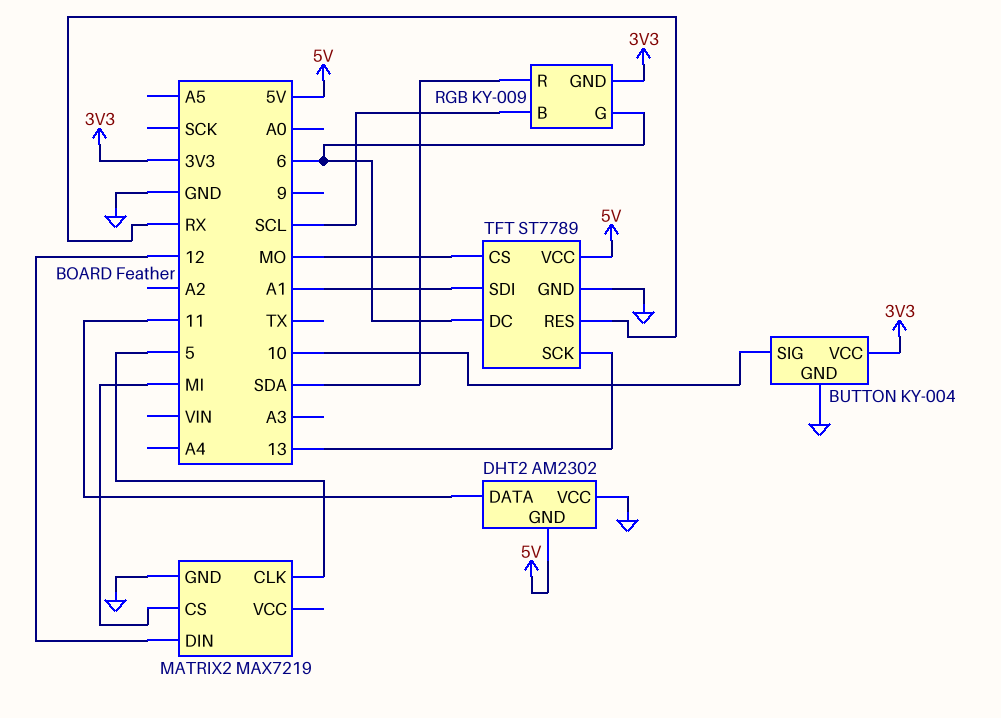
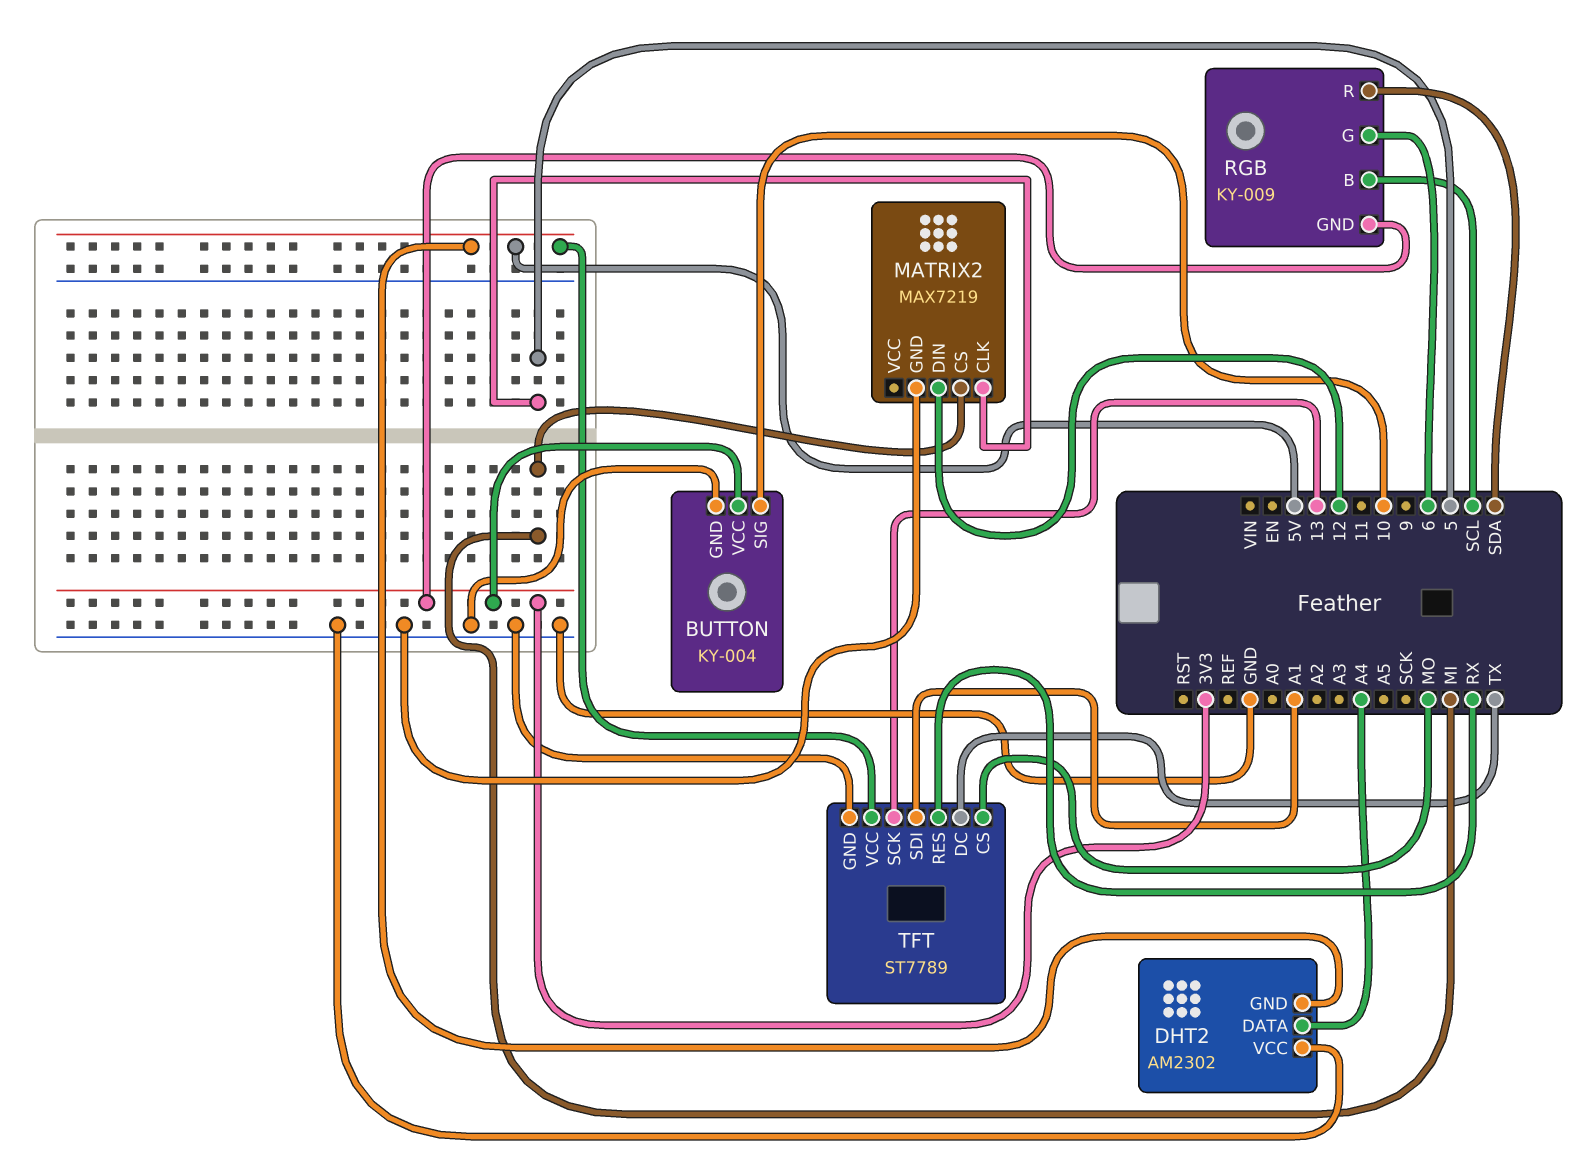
DHT2 pin DATA: 11 -> A4
TFT pin DC: 6 -> TX

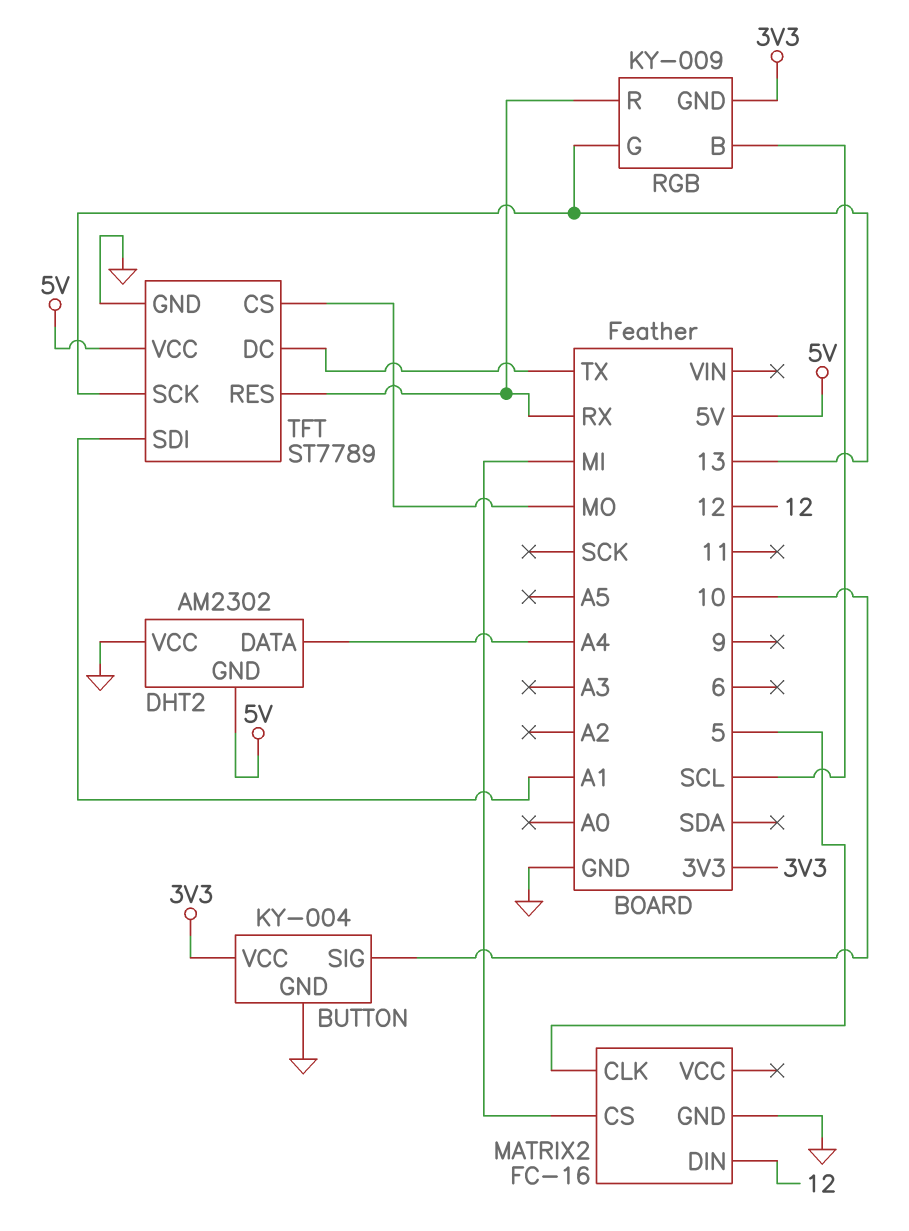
MATRIX2: MAX7219 -> FC-16
RGB pin G: 6 -> 13
RGB pin R: SDA -> RX

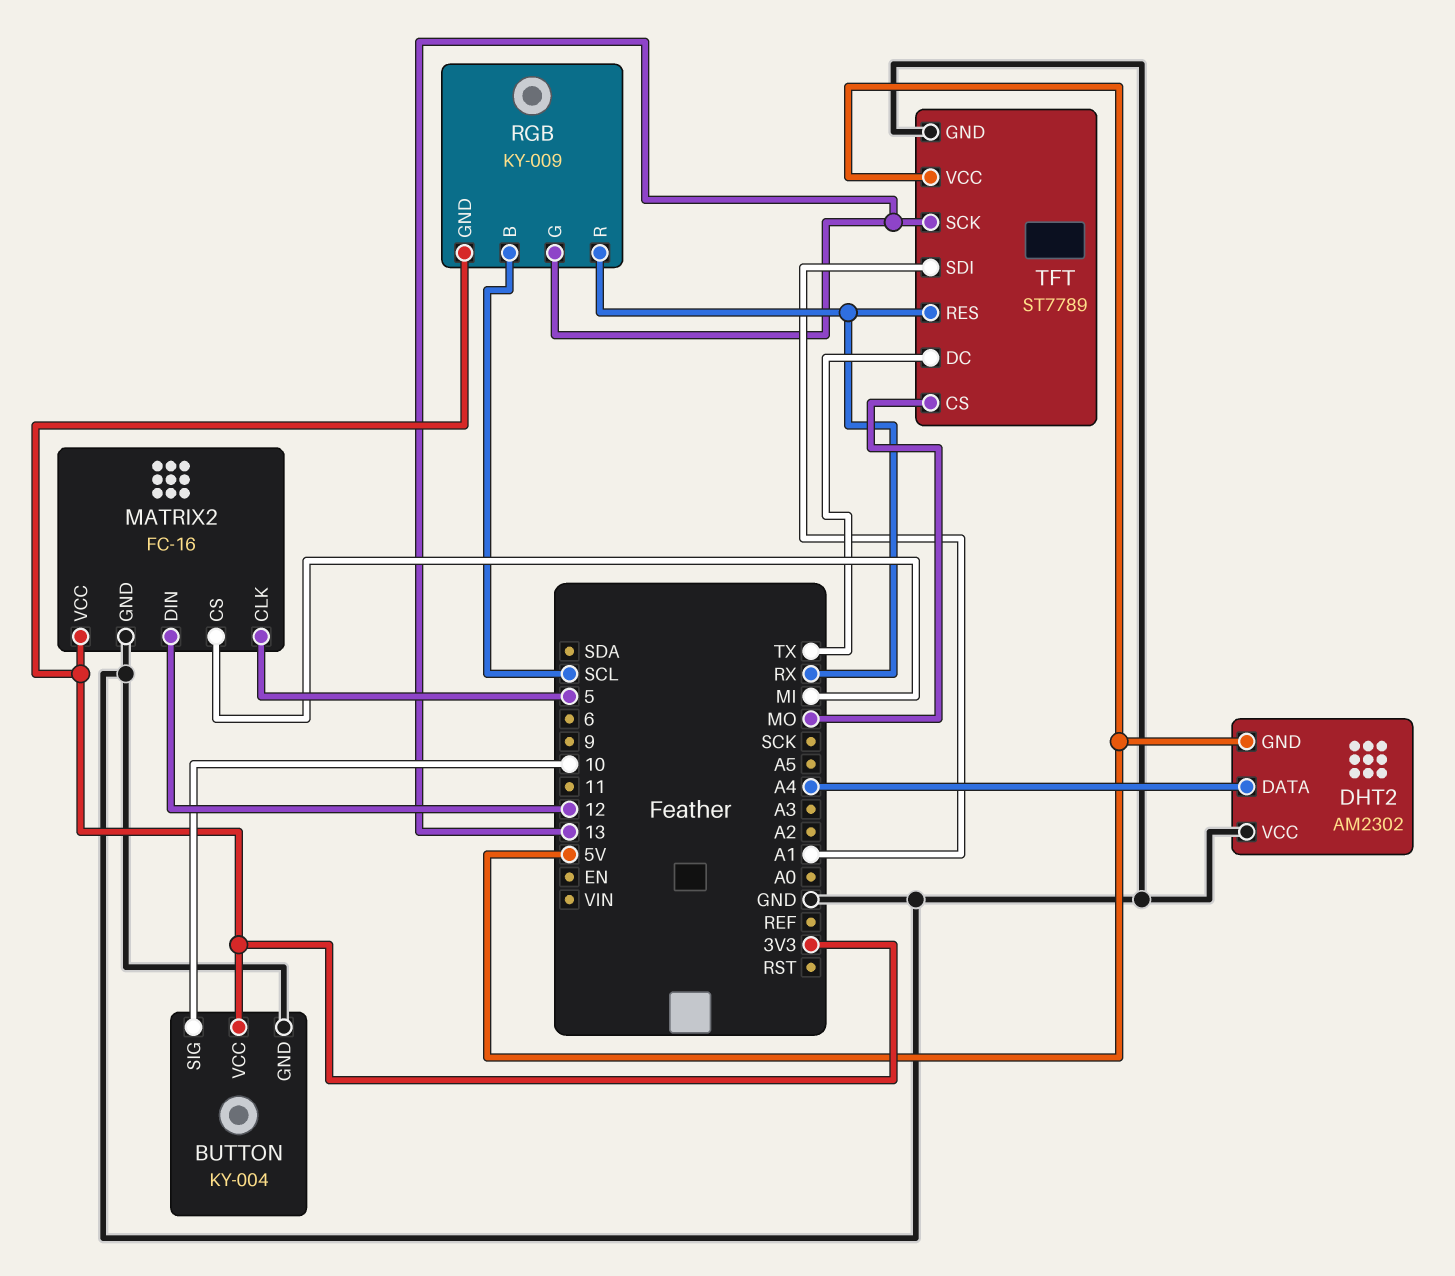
MATRIX2 pin VCC: none -> 3V3

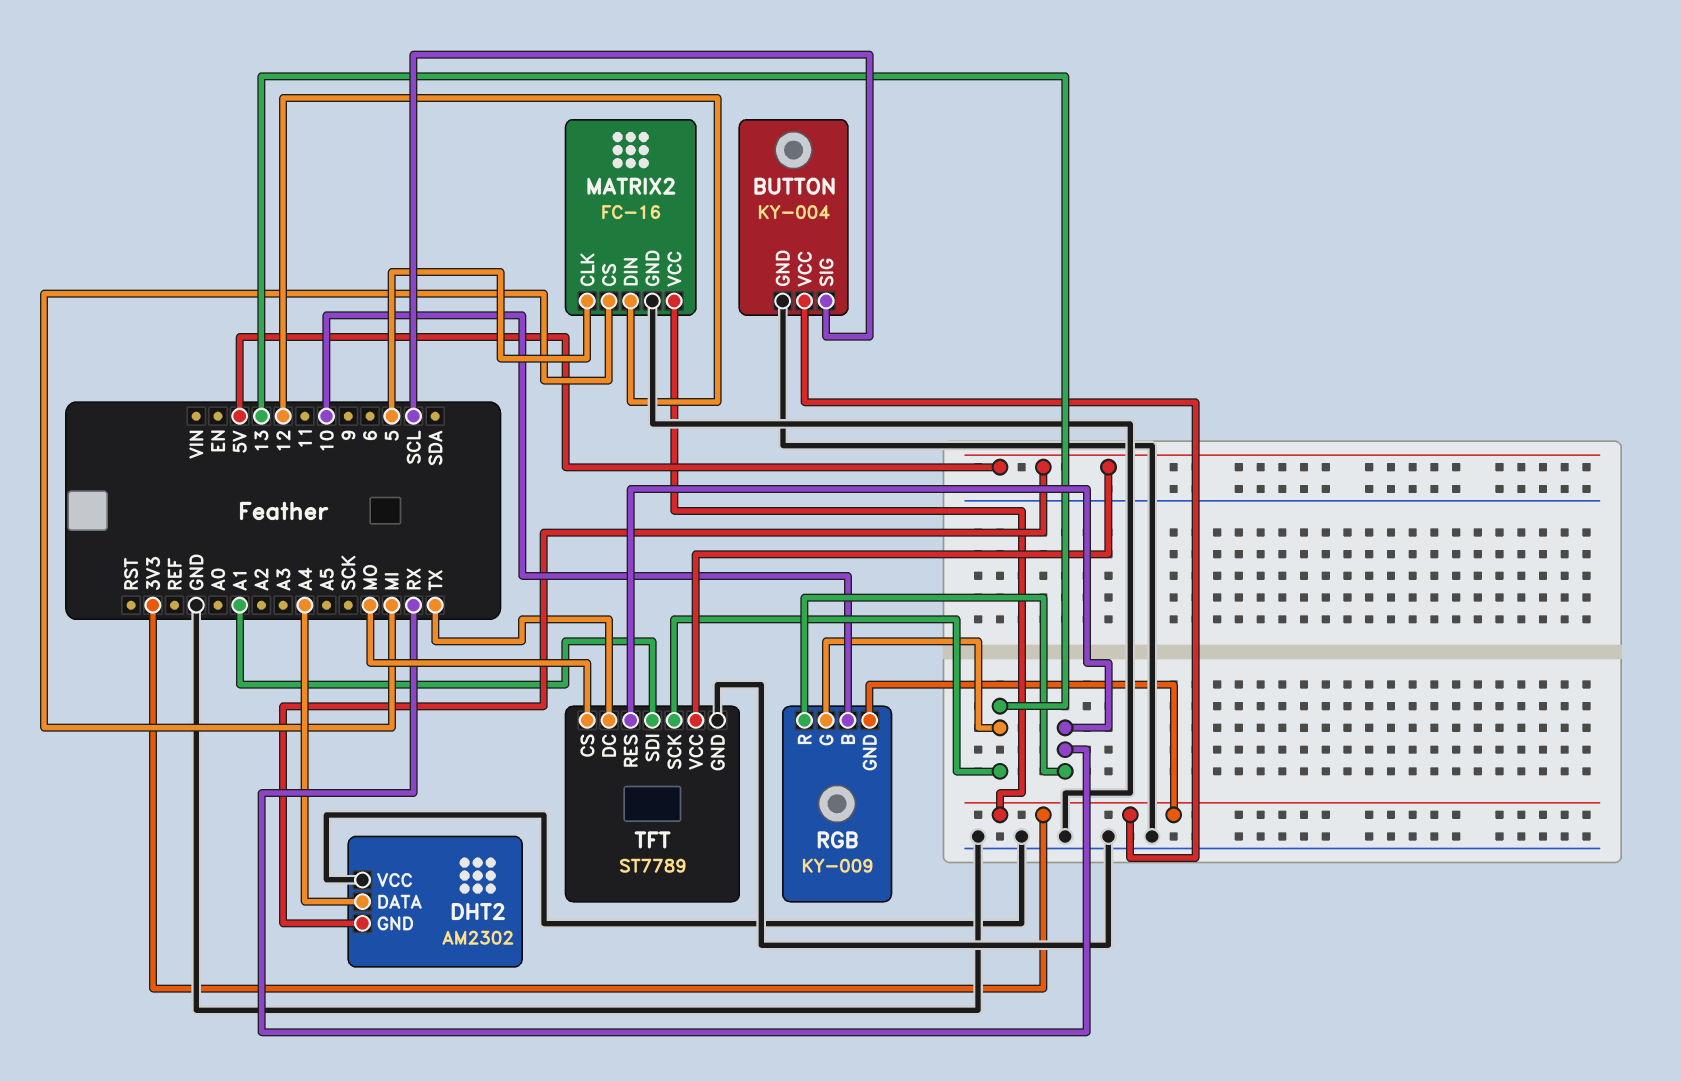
BUTTON pin SIG: 10 -> SCL
RGB pin B: SCL -> 10

